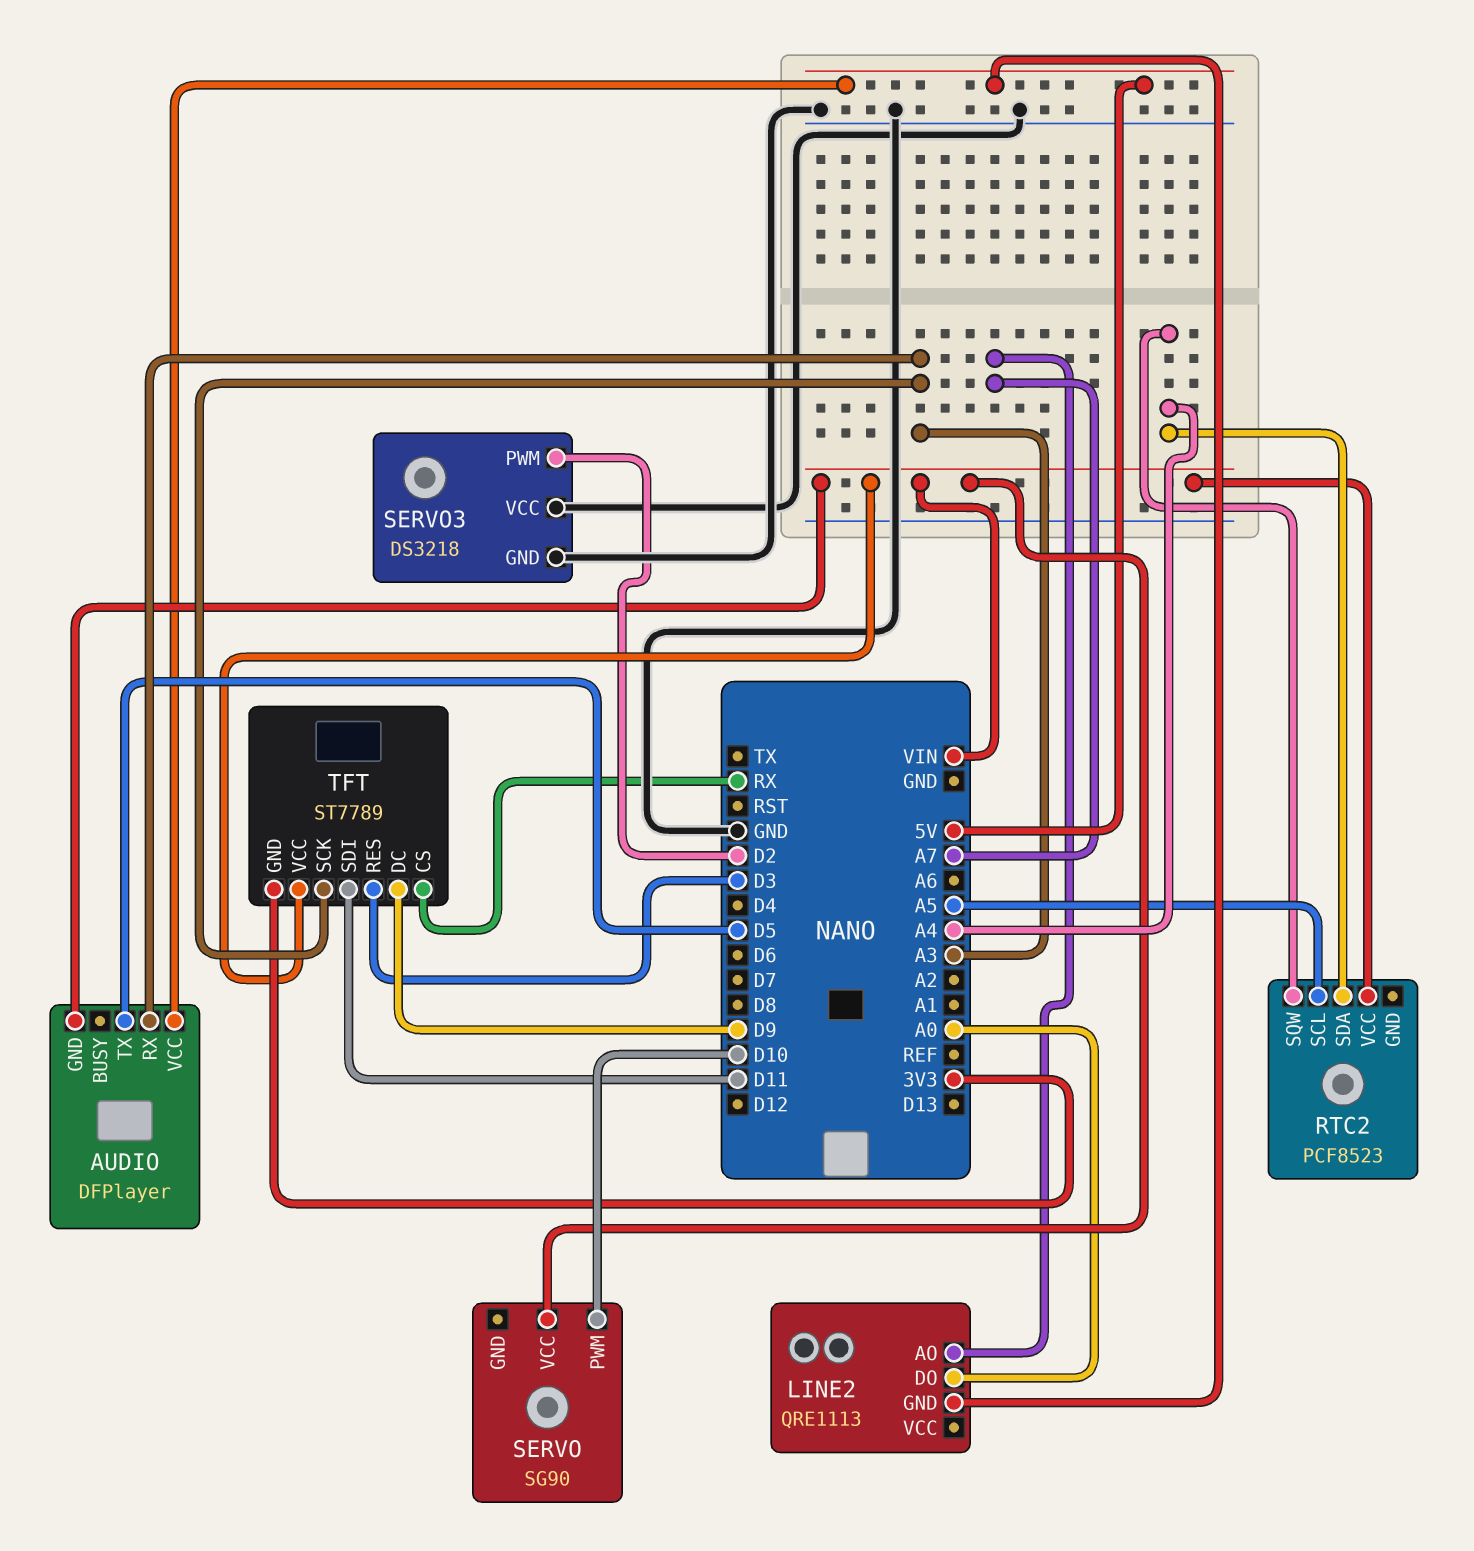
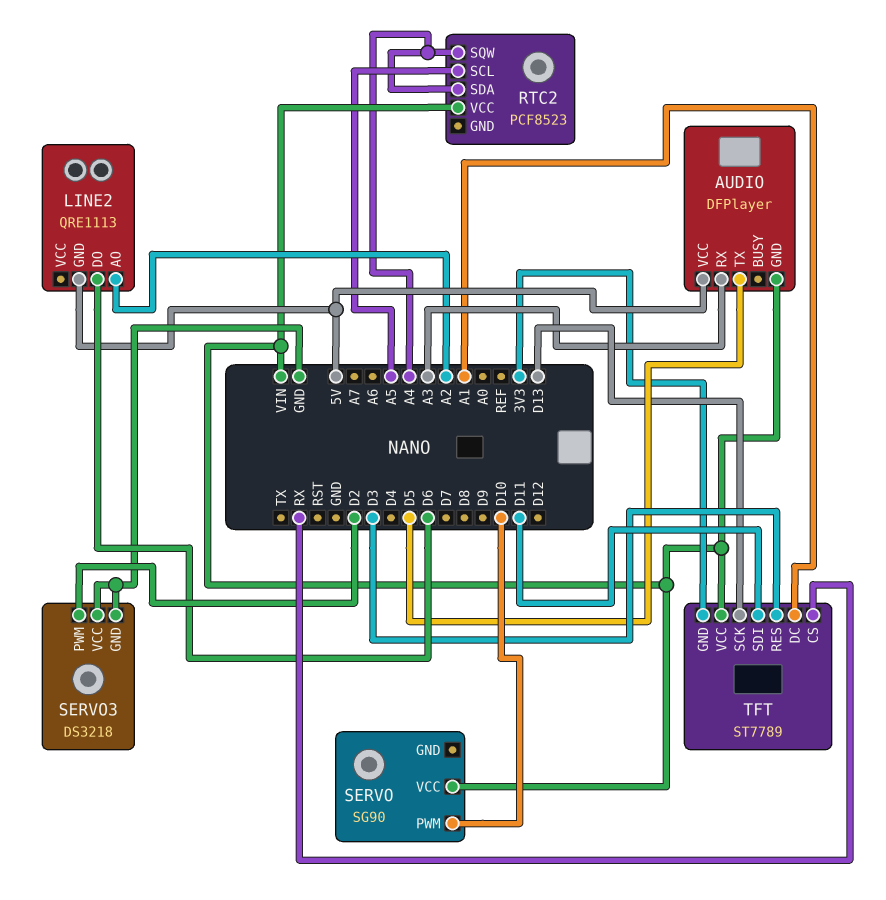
LINE2 pin AO: A7 -> A2
LINE2 pin DO: A0 -> D6
TFT pin DC: D9 -> A1
TFT pin SCK: A3 -> D13

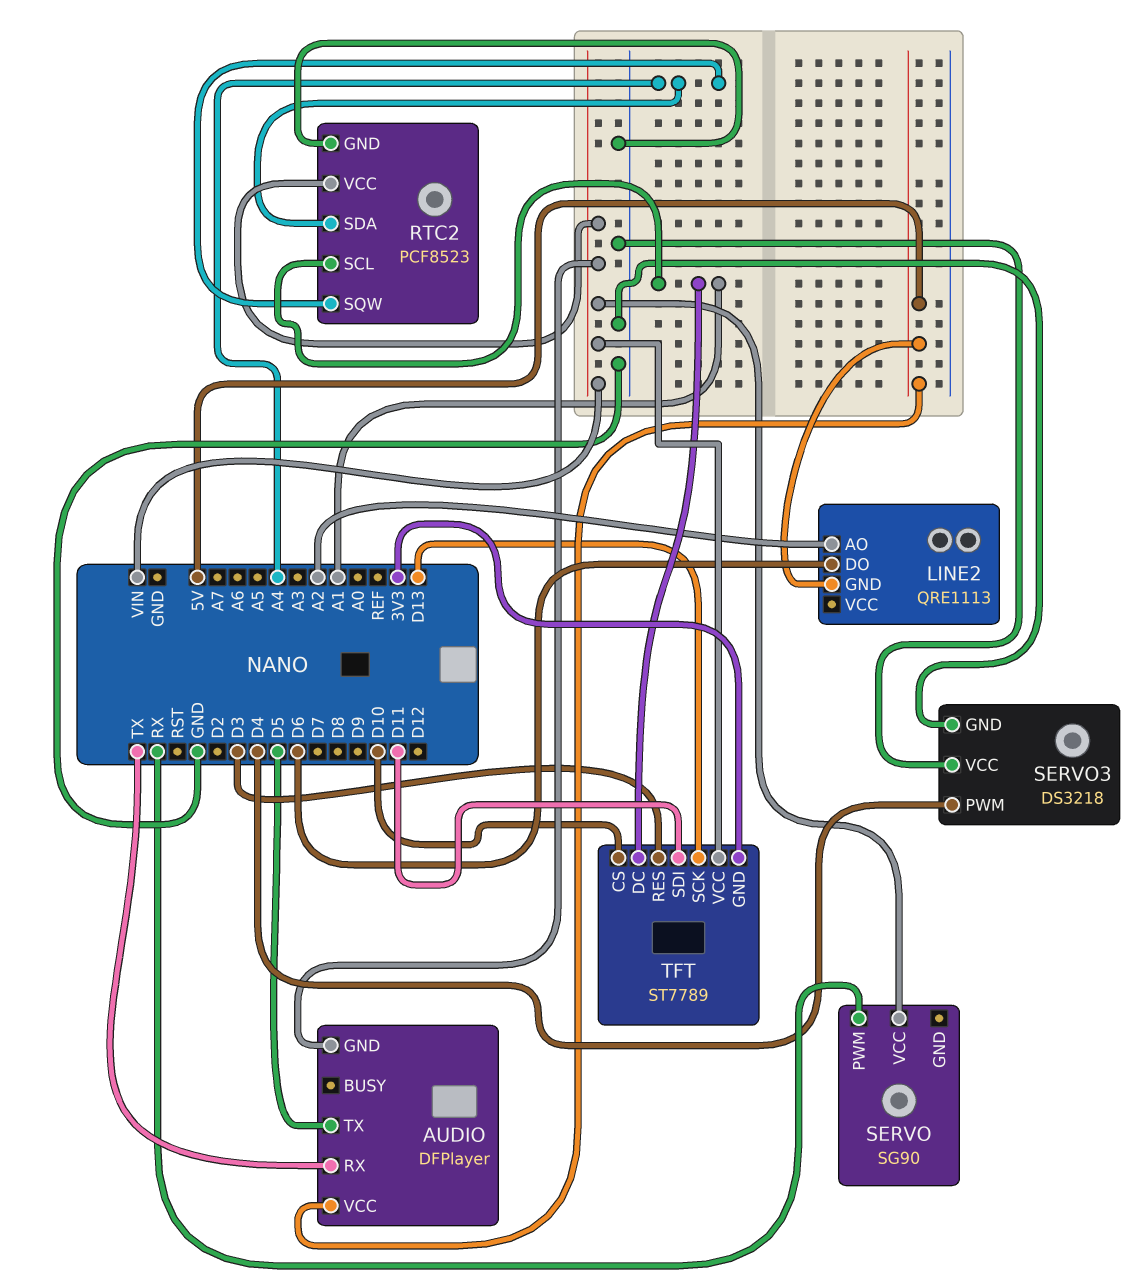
AUDIO pin RX: A3 -> TX
RTC2 pin GND: none -> GND
RTC2 pin SCL: A5 -> A1
SERVO pin PWM: D10 -> RX
SERVO3 pin PWM: D2 -> D4
TFT pin CS: RX -> D10

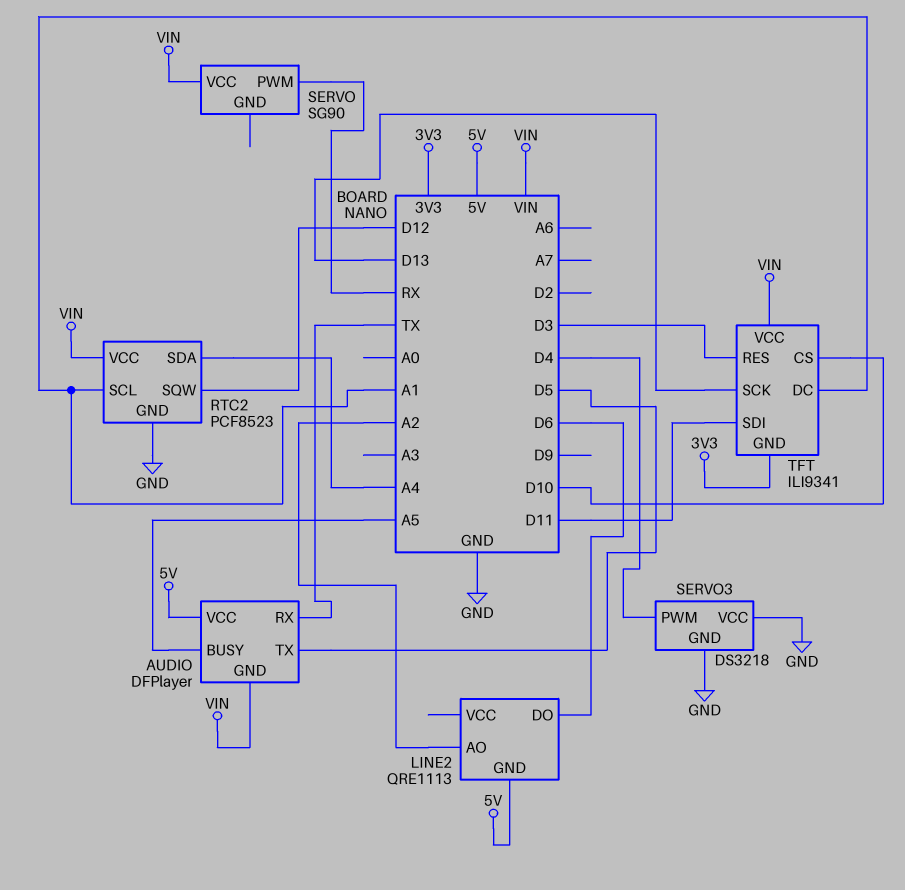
AUDIO pin BUSY: none -> A5
RTC2 pin SQW: A4 -> D12
TFT: ST7789 -> ILI9341

